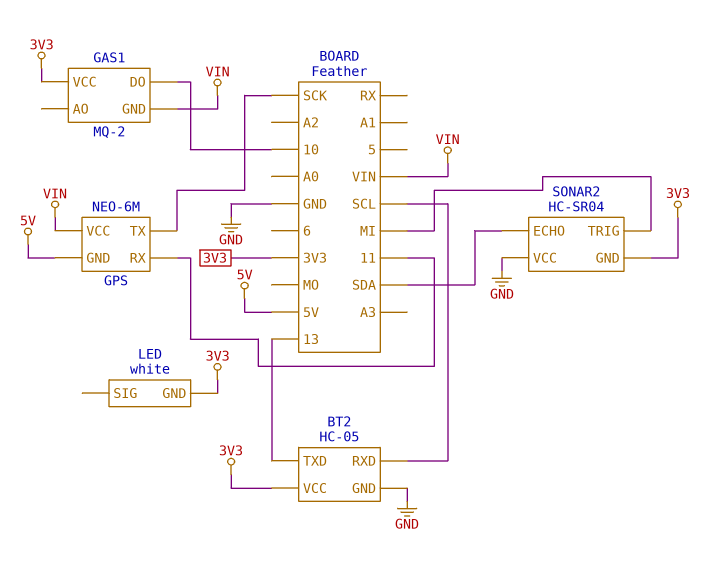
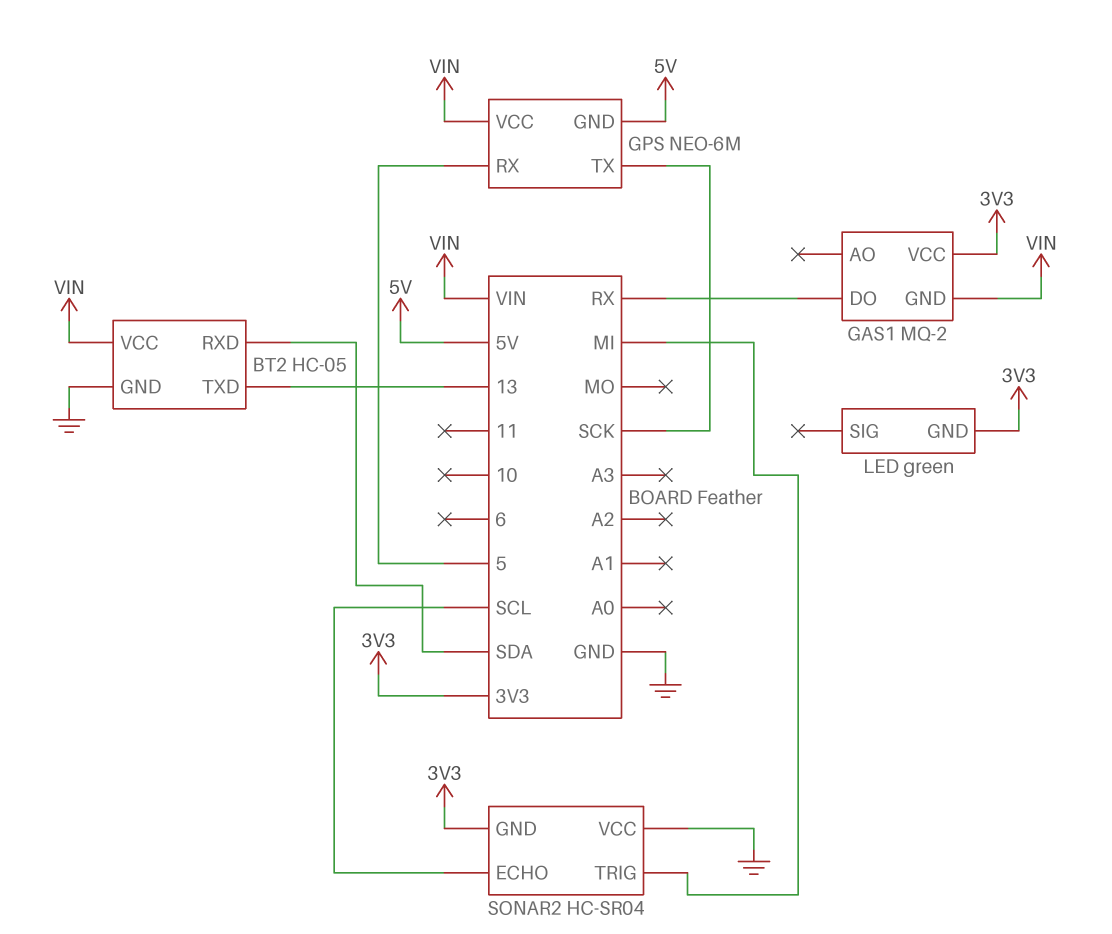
BT2 pin RXD: SCL -> SDA
BT2 pin VCC: 3V3 -> VIN
GAS1 pin DO: 10 -> RX
GPS pin RX: 11 -> 5
LED: white -> green
SONAR2 pin ECHO: SDA -> SCL

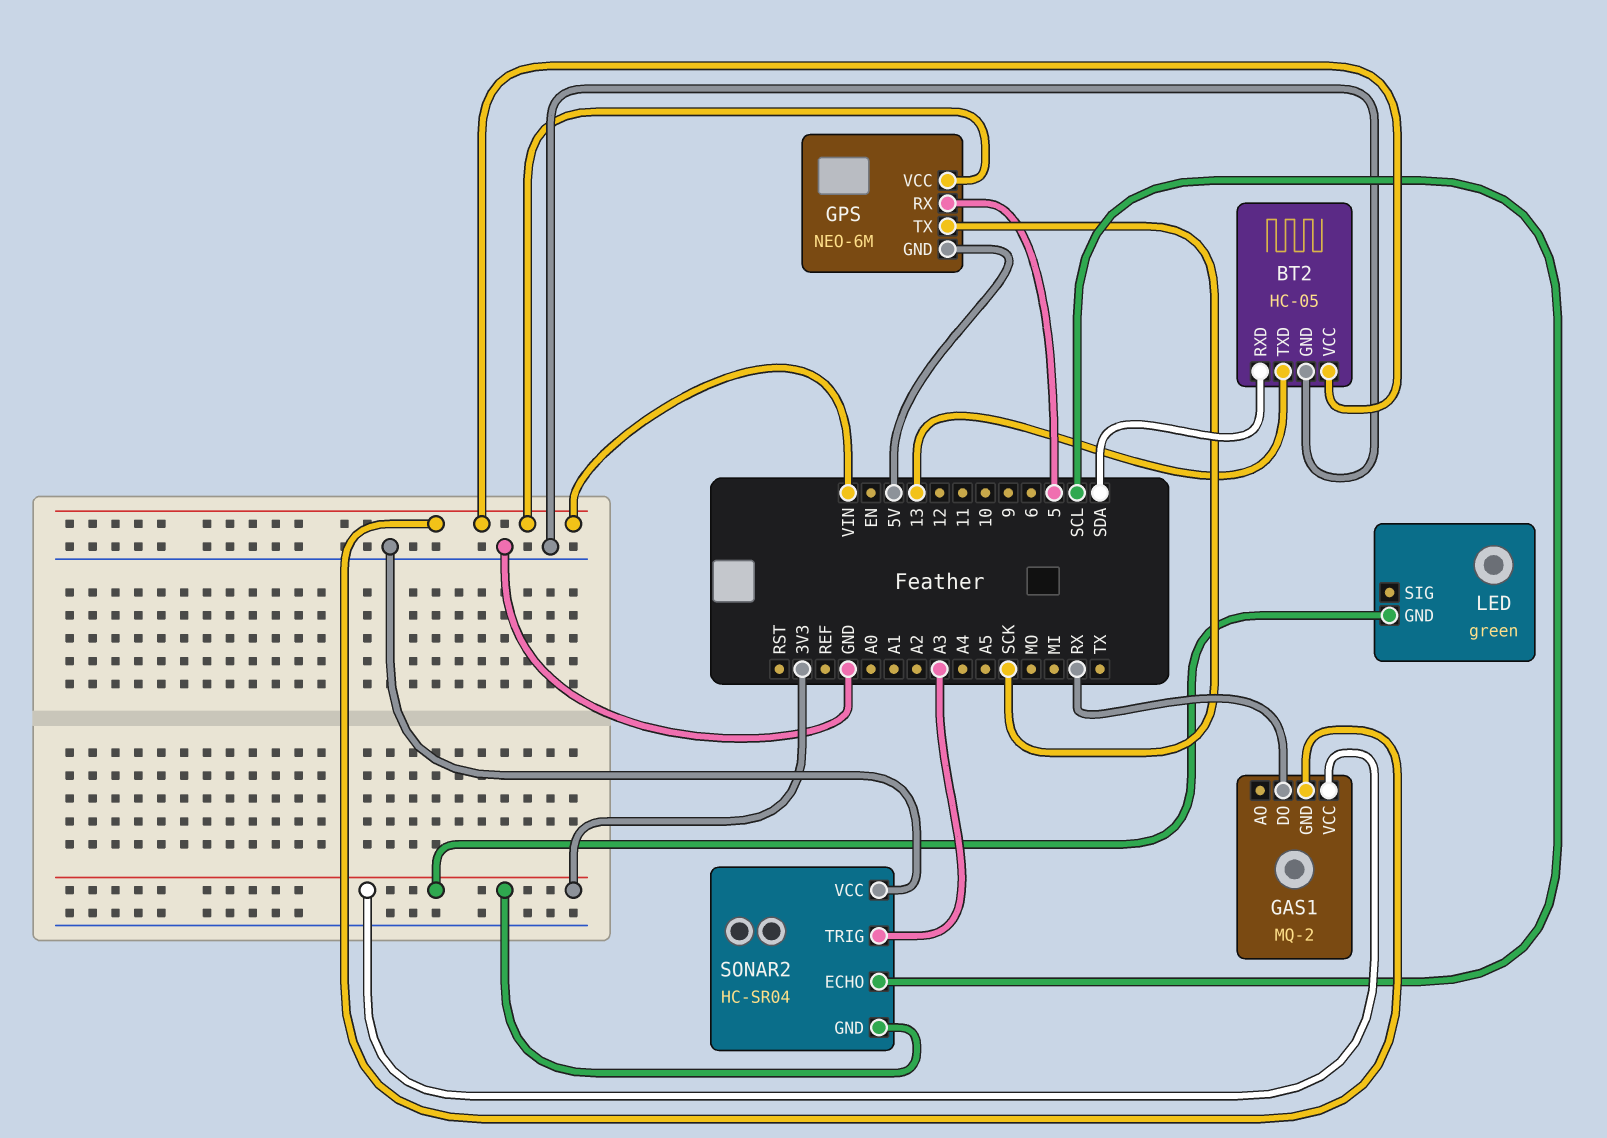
SONAR2 pin TRIG: MI -> A3

